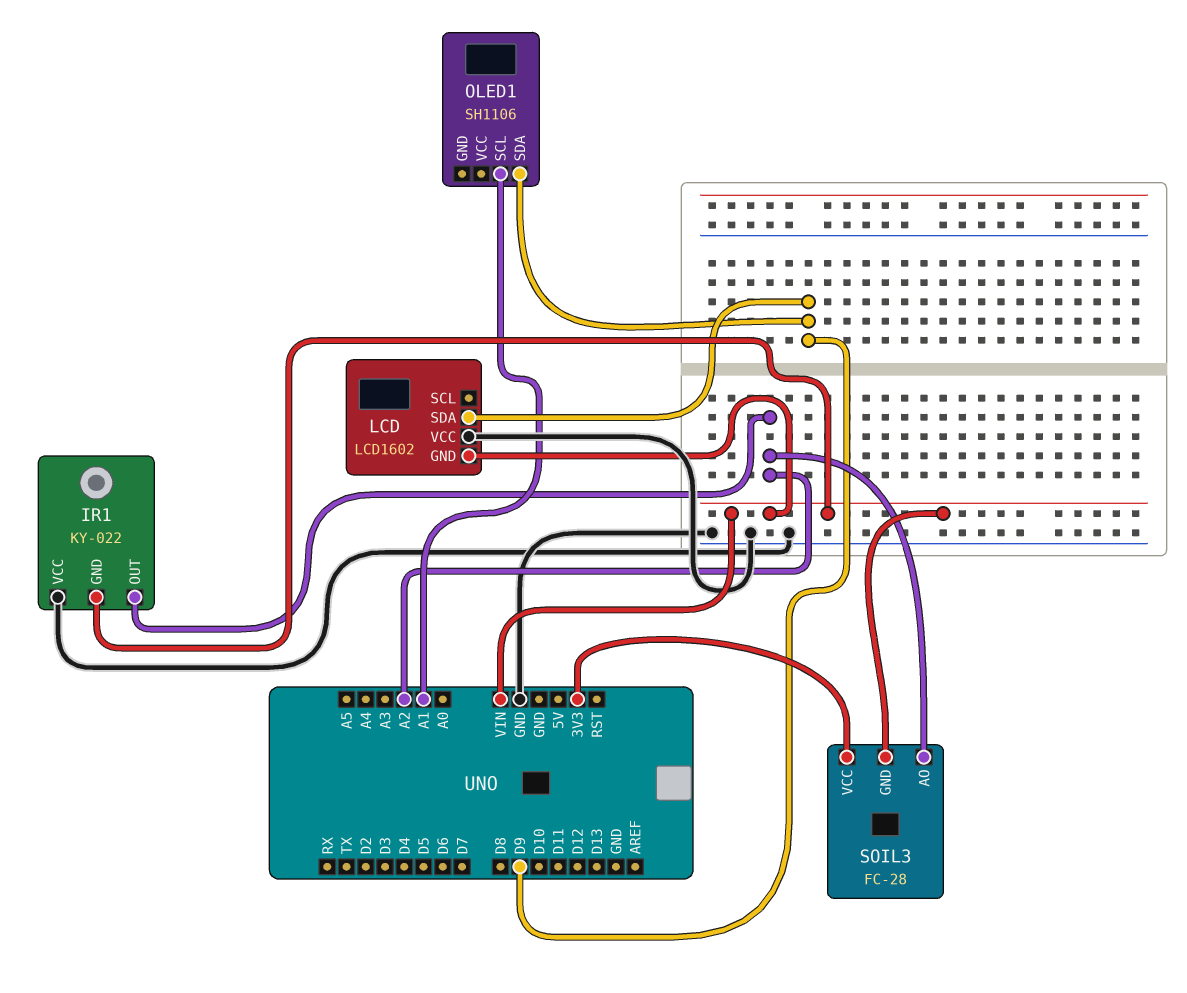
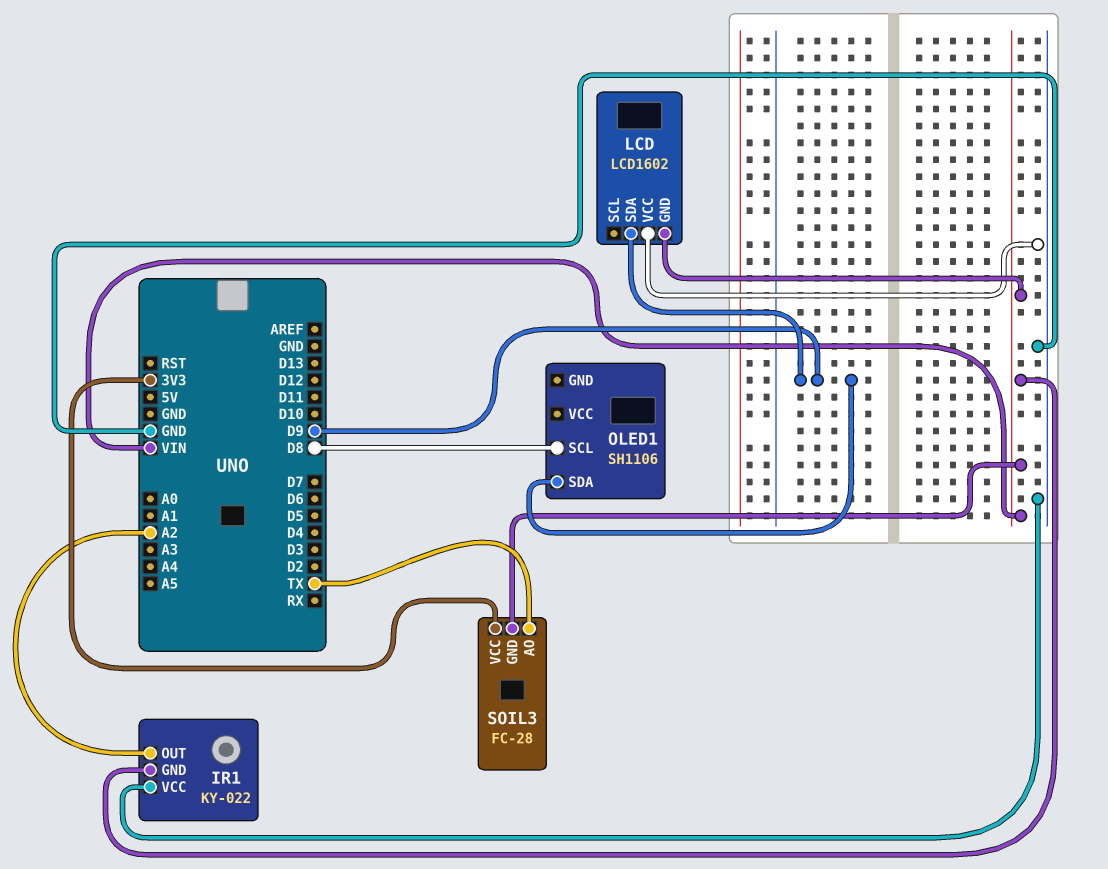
OLED1 pin SCL: A1 -> D8
SOIL3 pin AO: A2 -> TX

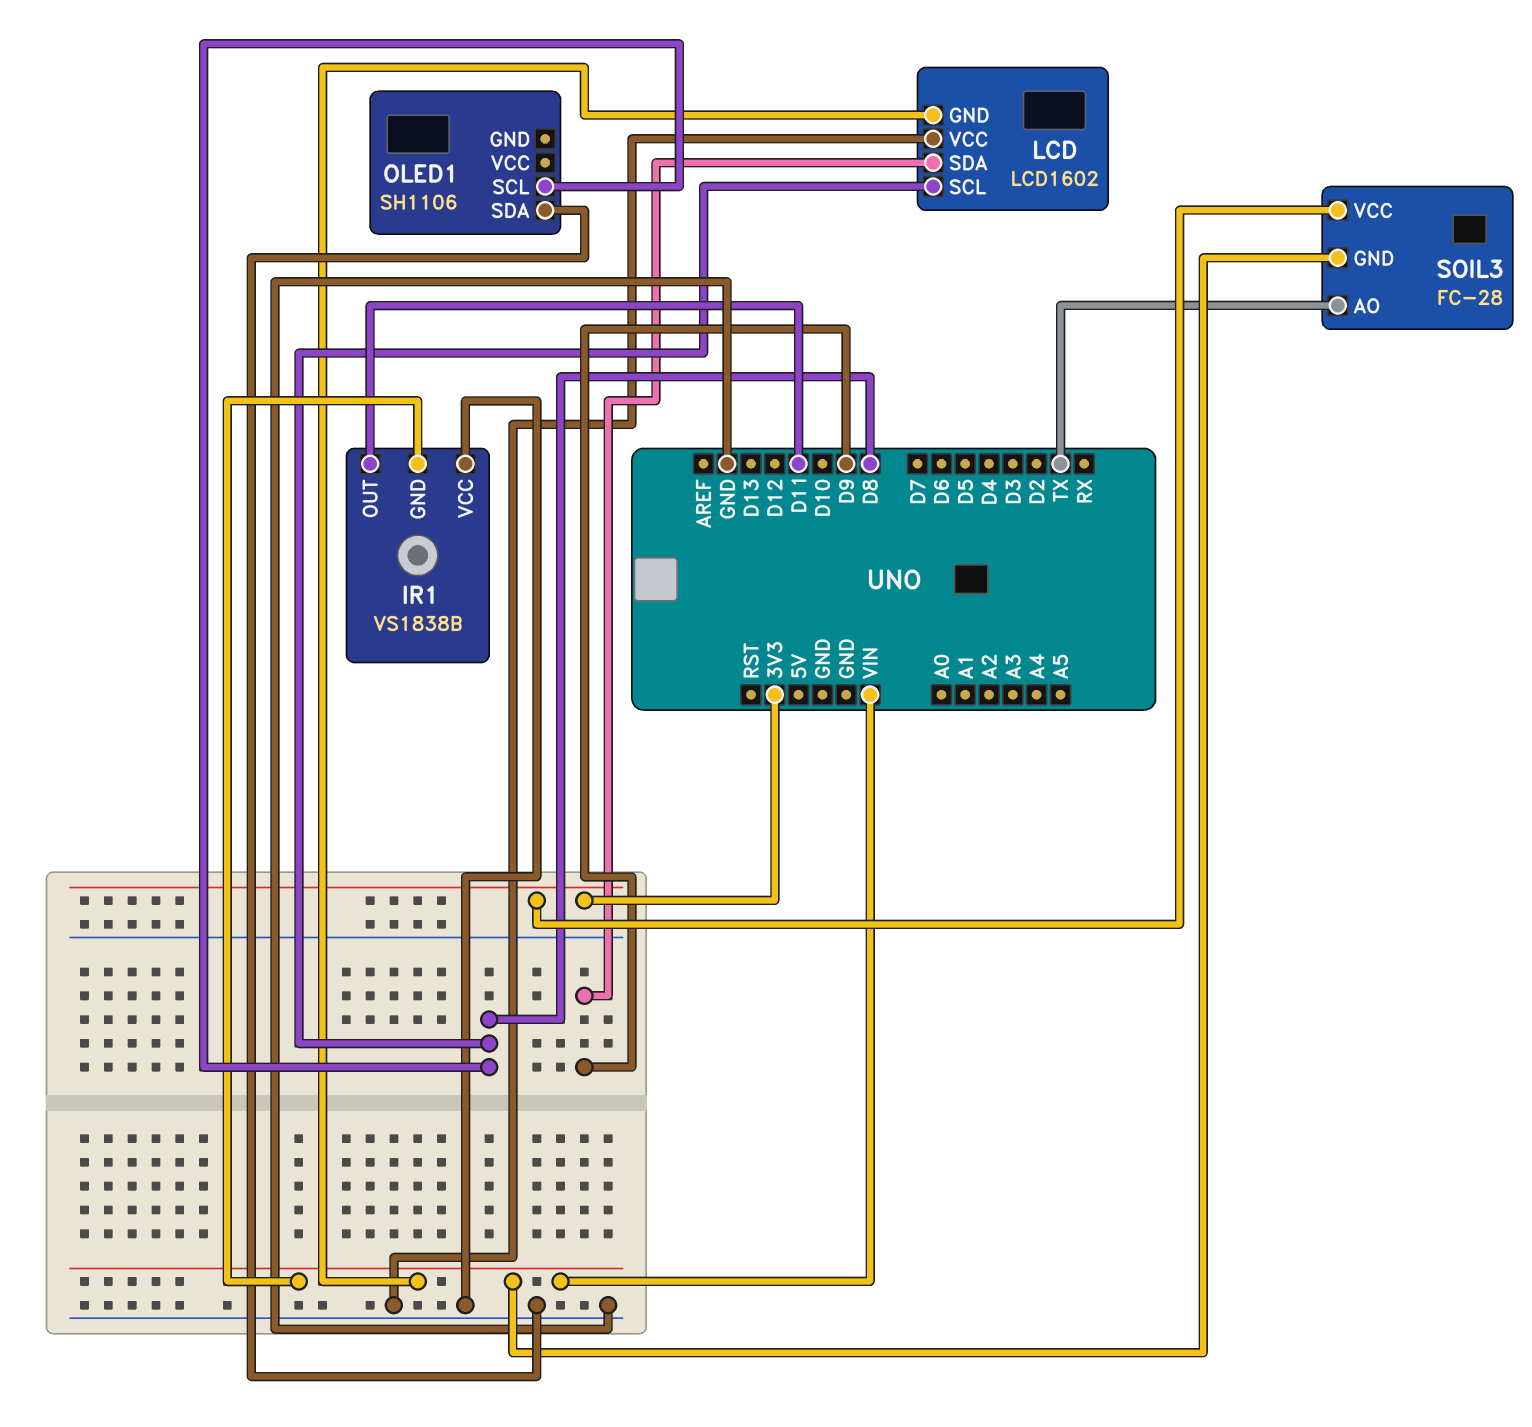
IR1: KY-022 -> VS1838B
IR1 pin OUT: A2 -> D11
LCD pin SCL: none -> D8
OLED1 pin SDA: D9 -> GND

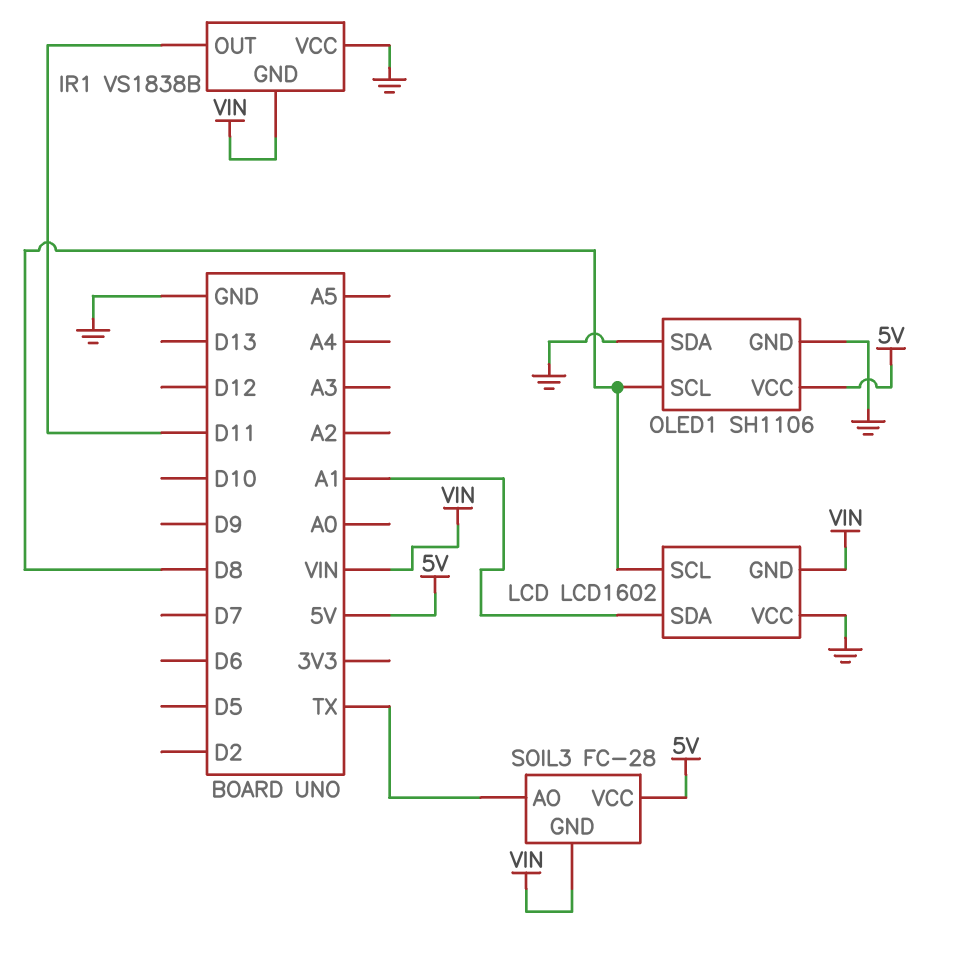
LCD pin SDA: D9 -> A1
OLED1 pin GND: none -> GND
OLED1 pin VCC: none -> 5V
SOIL3 pin VCC: 3V3 -> 5V

